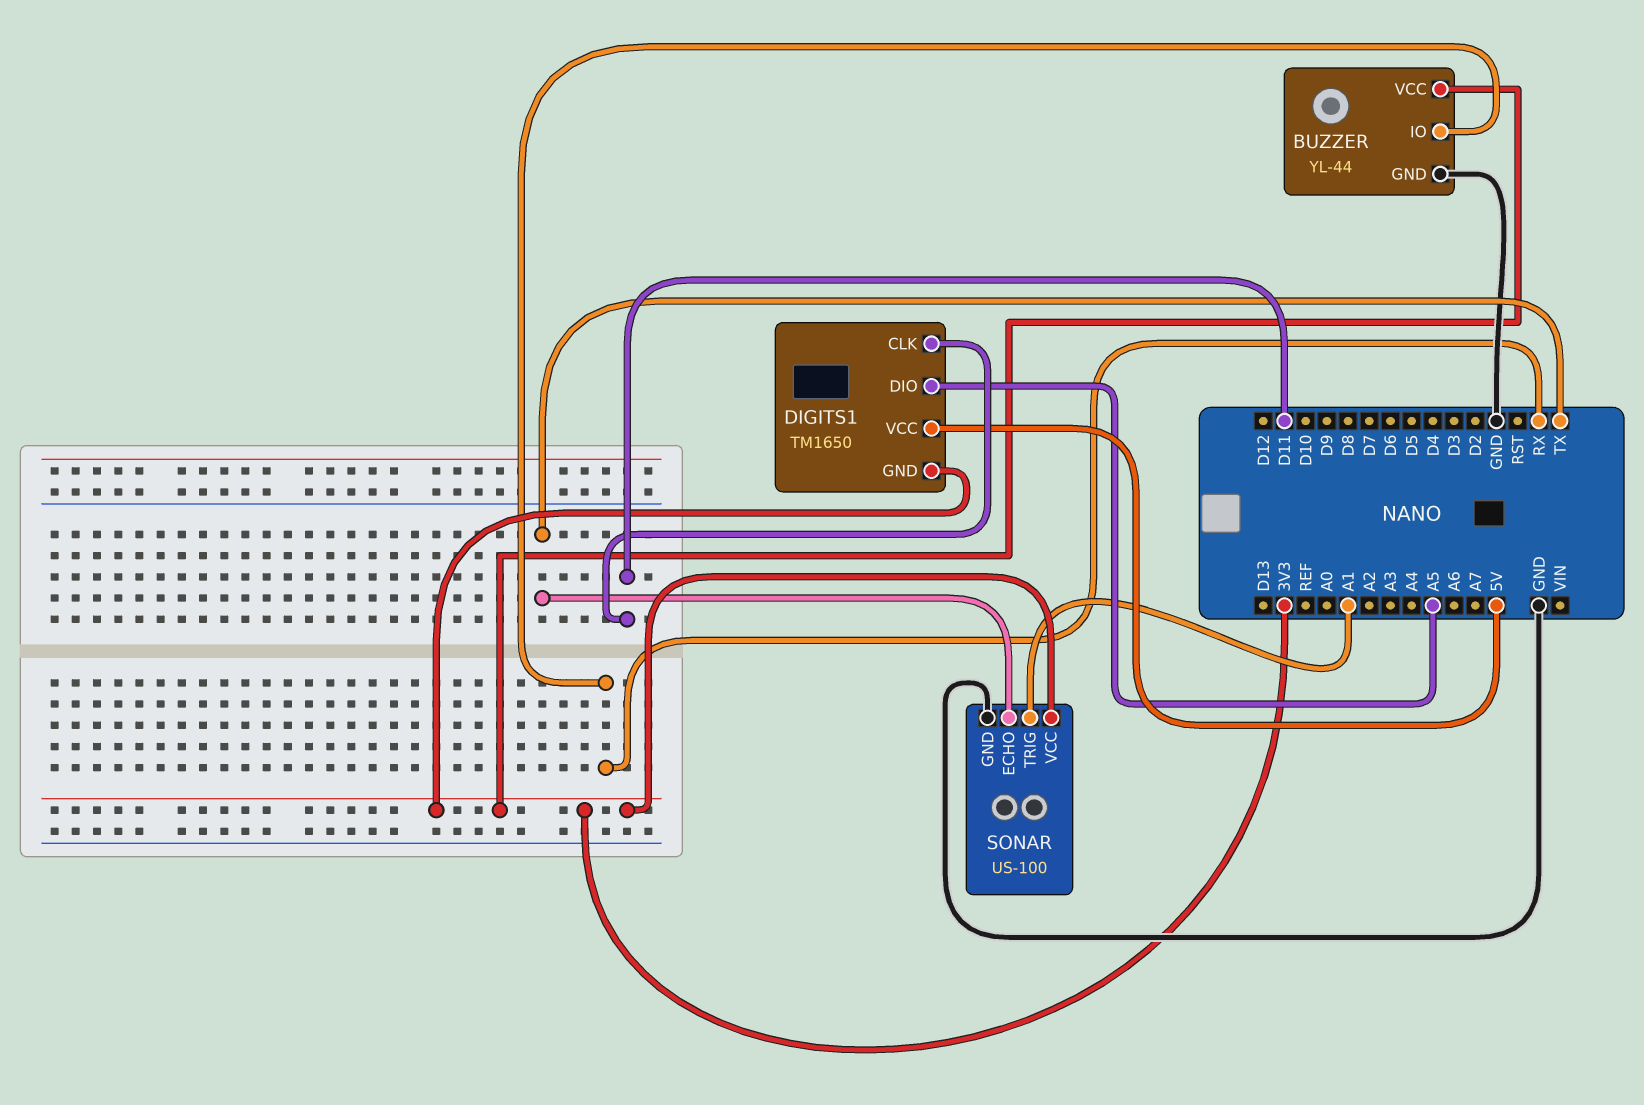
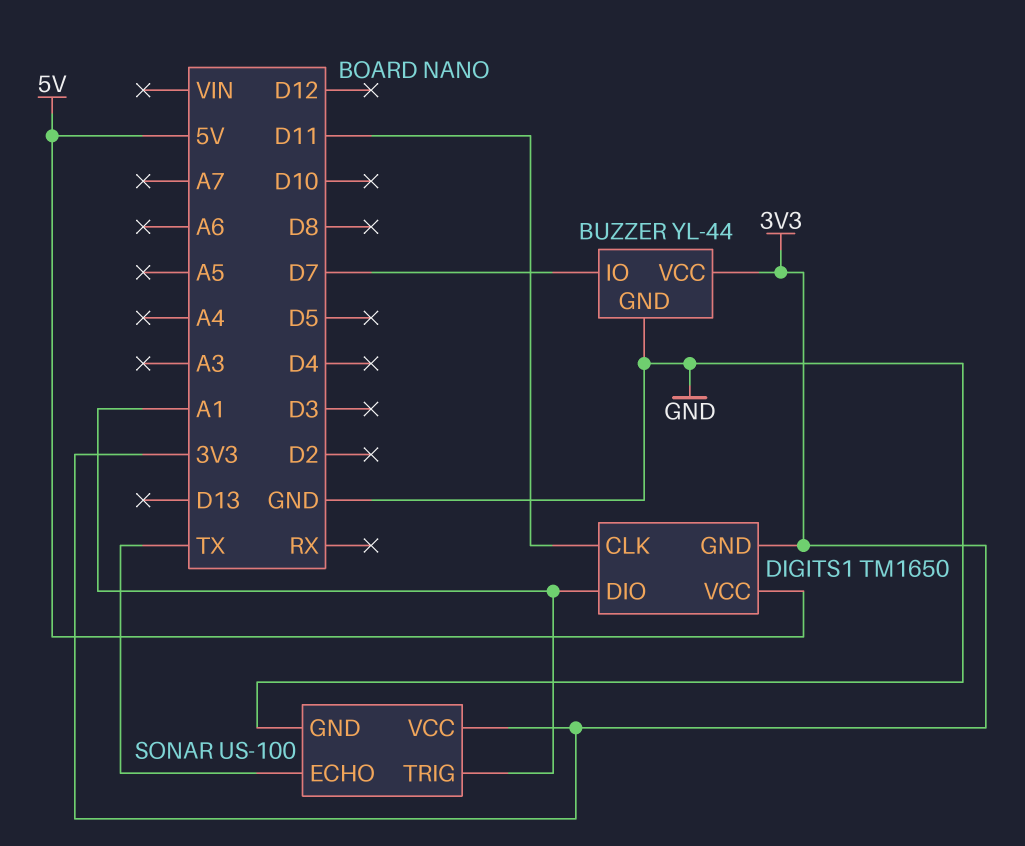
BUZZER pin IO: RX -> D7
DIGITS1 pin DIO: A5 -> A1

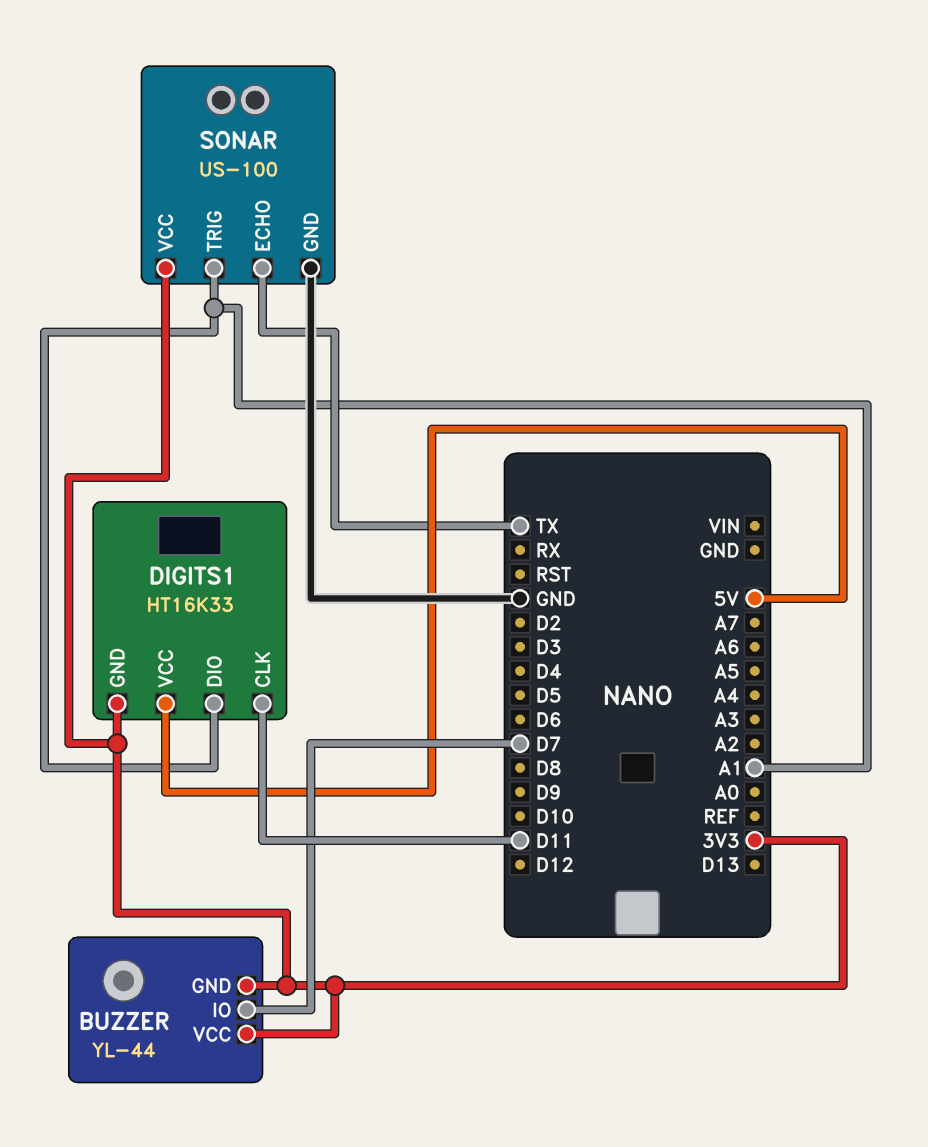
BUZZER pin GND: GND -> 3V3
DIGITS1: TM1650 -> HT16K33

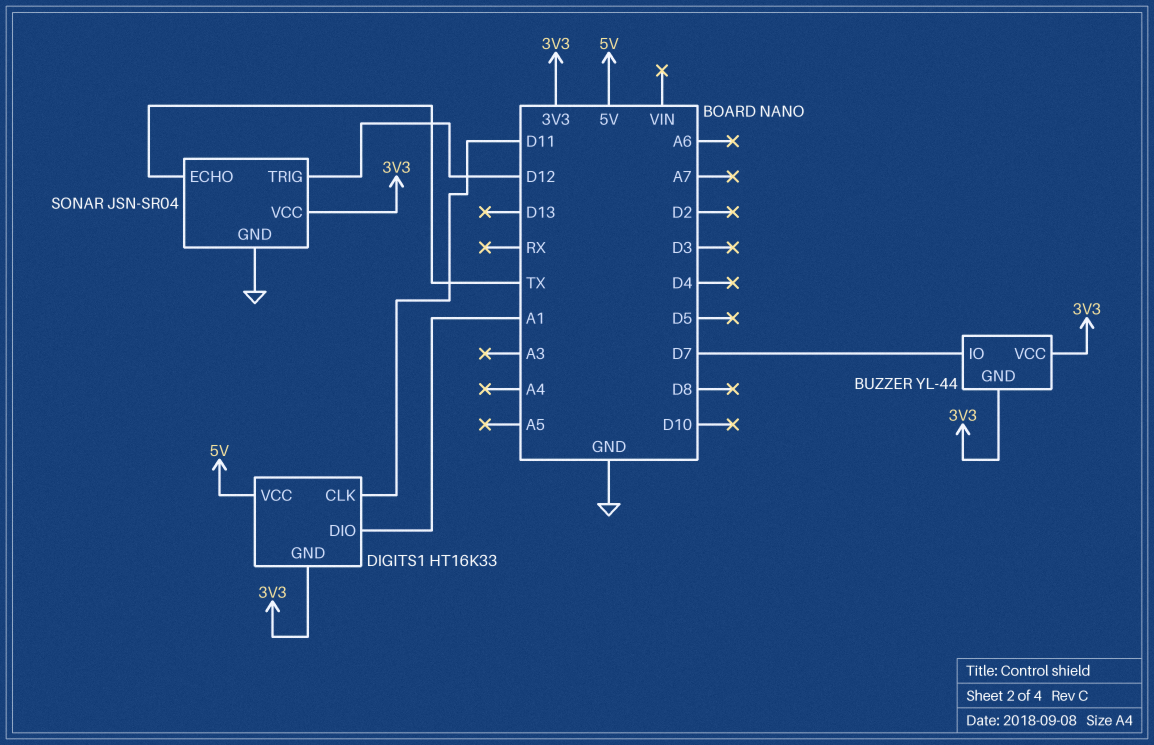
SONAR: US-100 -> JSN-SR04
SONAR pin TRIG: A1 -> D12

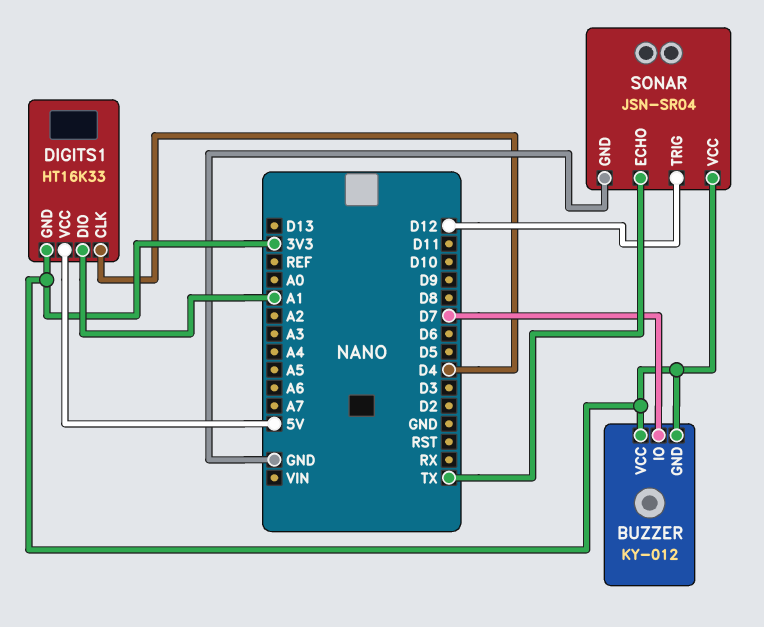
BUZZER: YL-44 -> KY-012
DIGITS1 pin CLK: D11 -> D4

